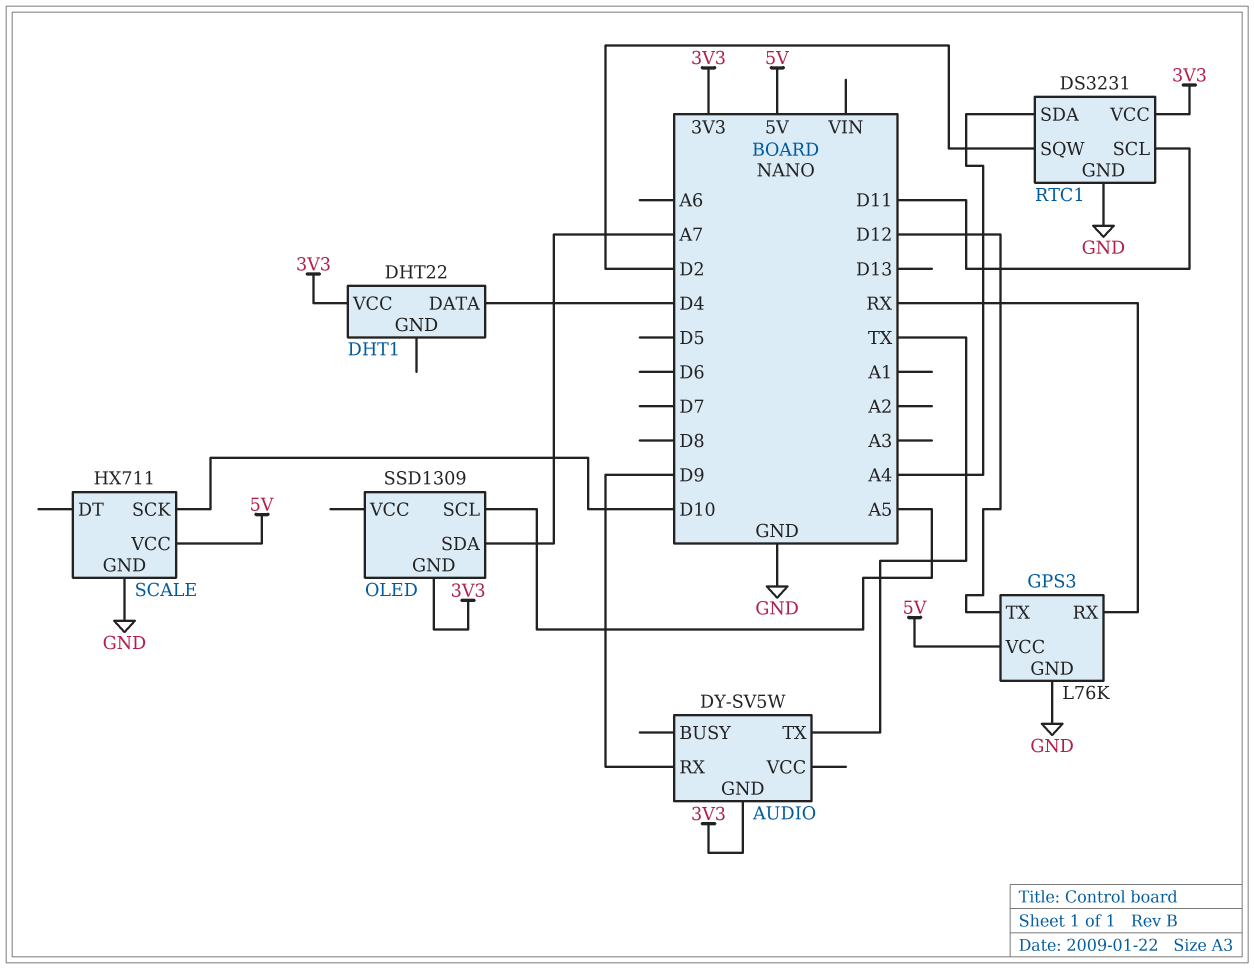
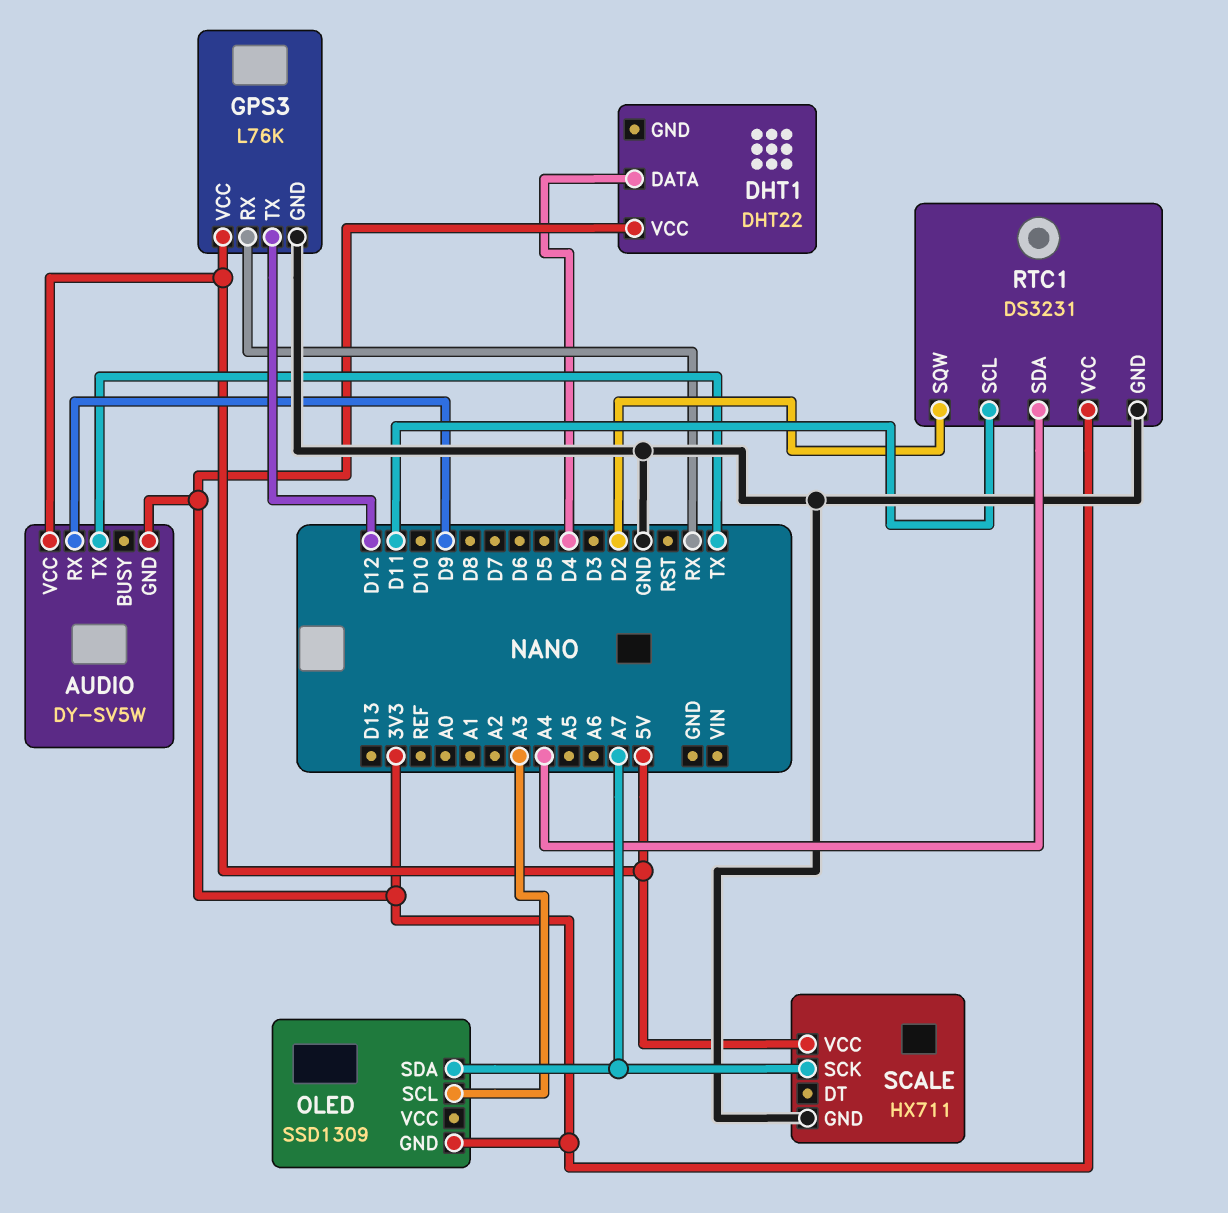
AUDIO pin VCC: none -> 5V
OLED pin SCL: A5 -> A3
SCALE pin SCK: D10 -> A7

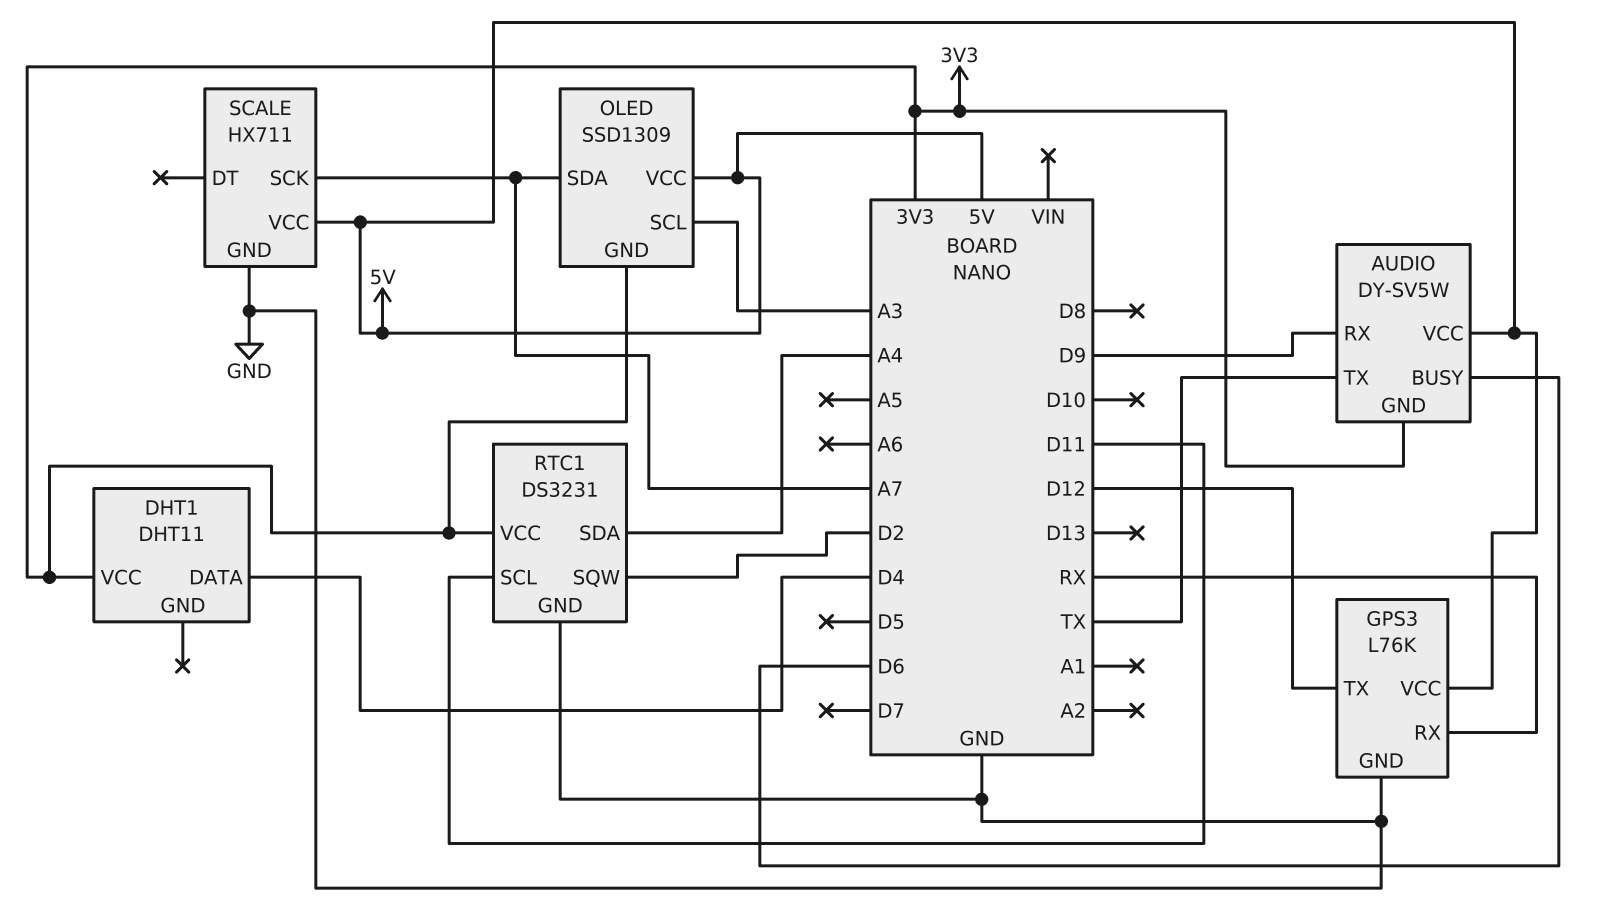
AUDIO pin BUSY: none -> D6
DHT1: DHT22 -> DHT11
OLED pin VCC: none -> 5V

